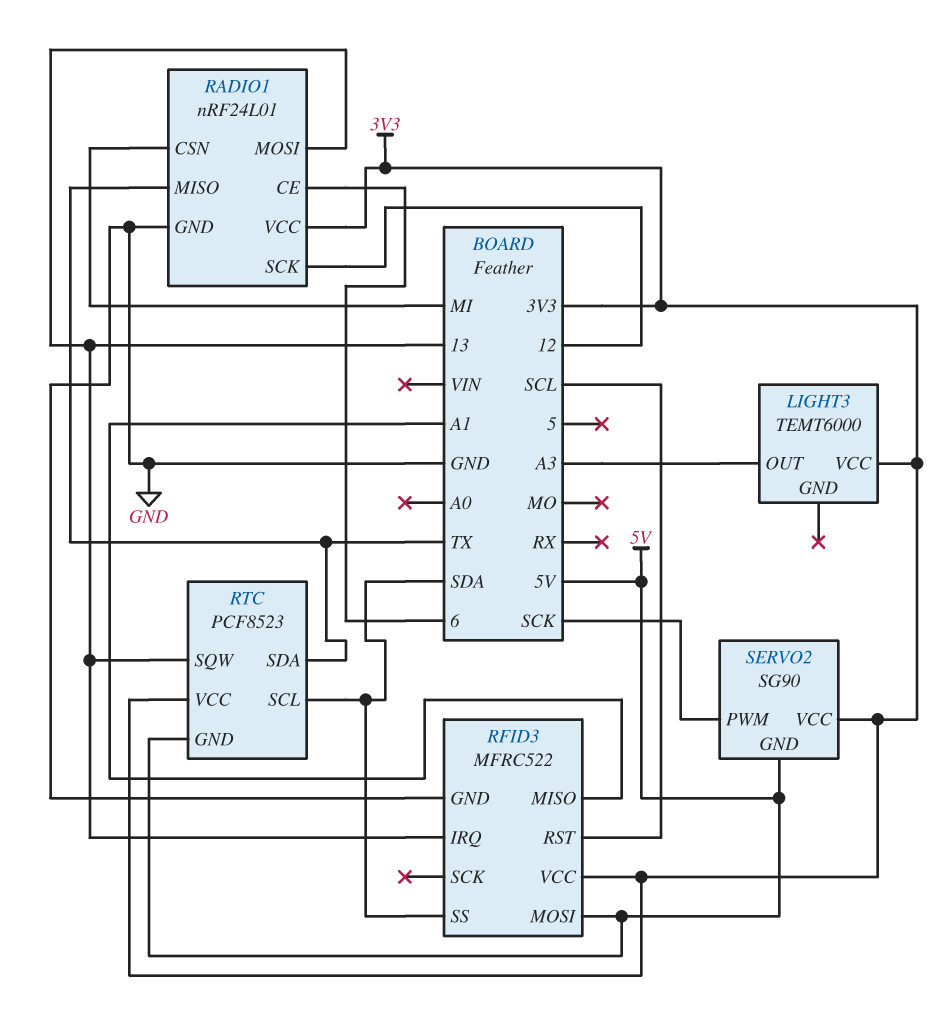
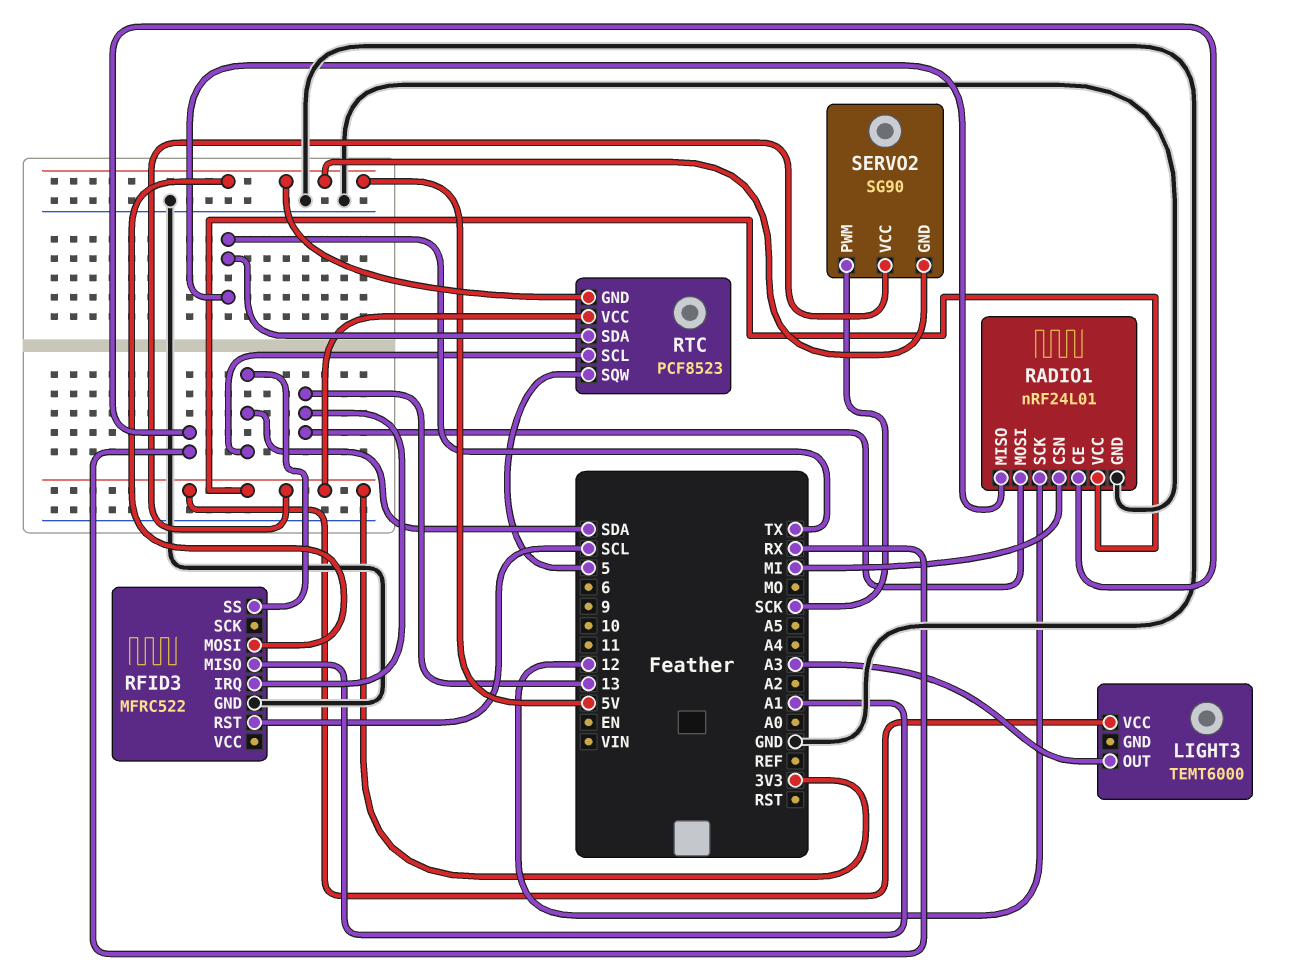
RADIO1 pin CE: 6 -> RX
RFID3 pin VCC: 3V3 -> none
RTC pin SQW: 13 -> 5

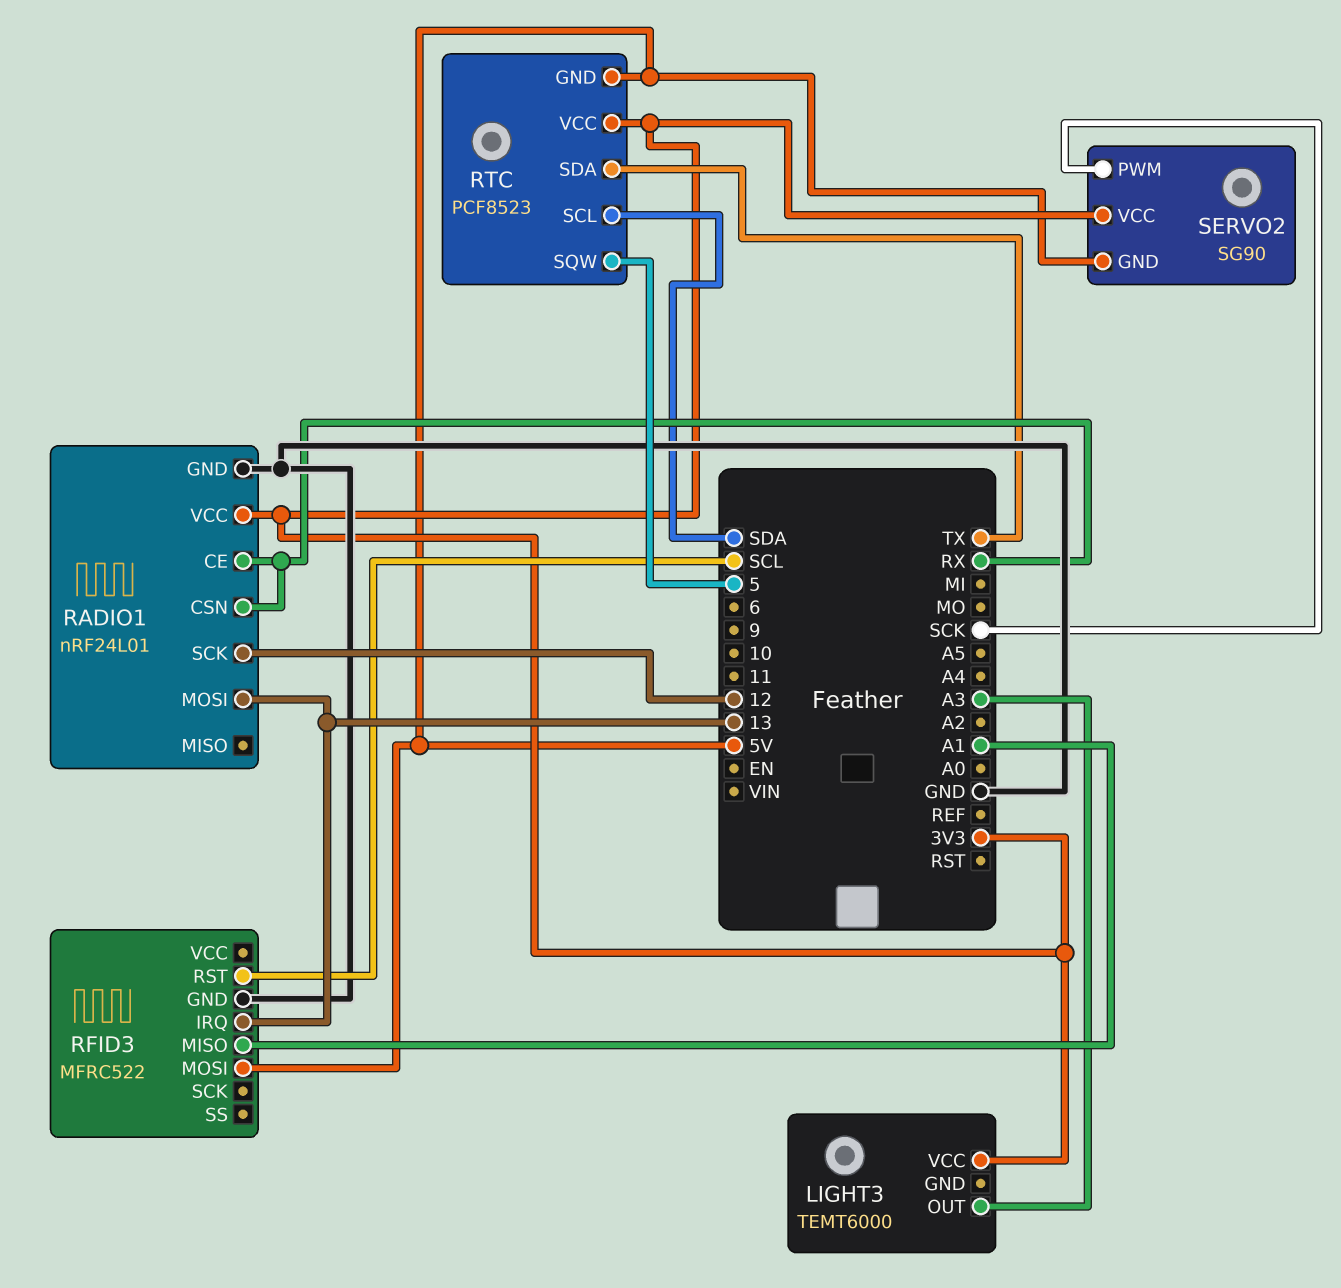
RADIO1 pin CSN: MI -> RX
RADIO1 pin MISO: TX -> none
RFID3 pin SS: SDA -> none

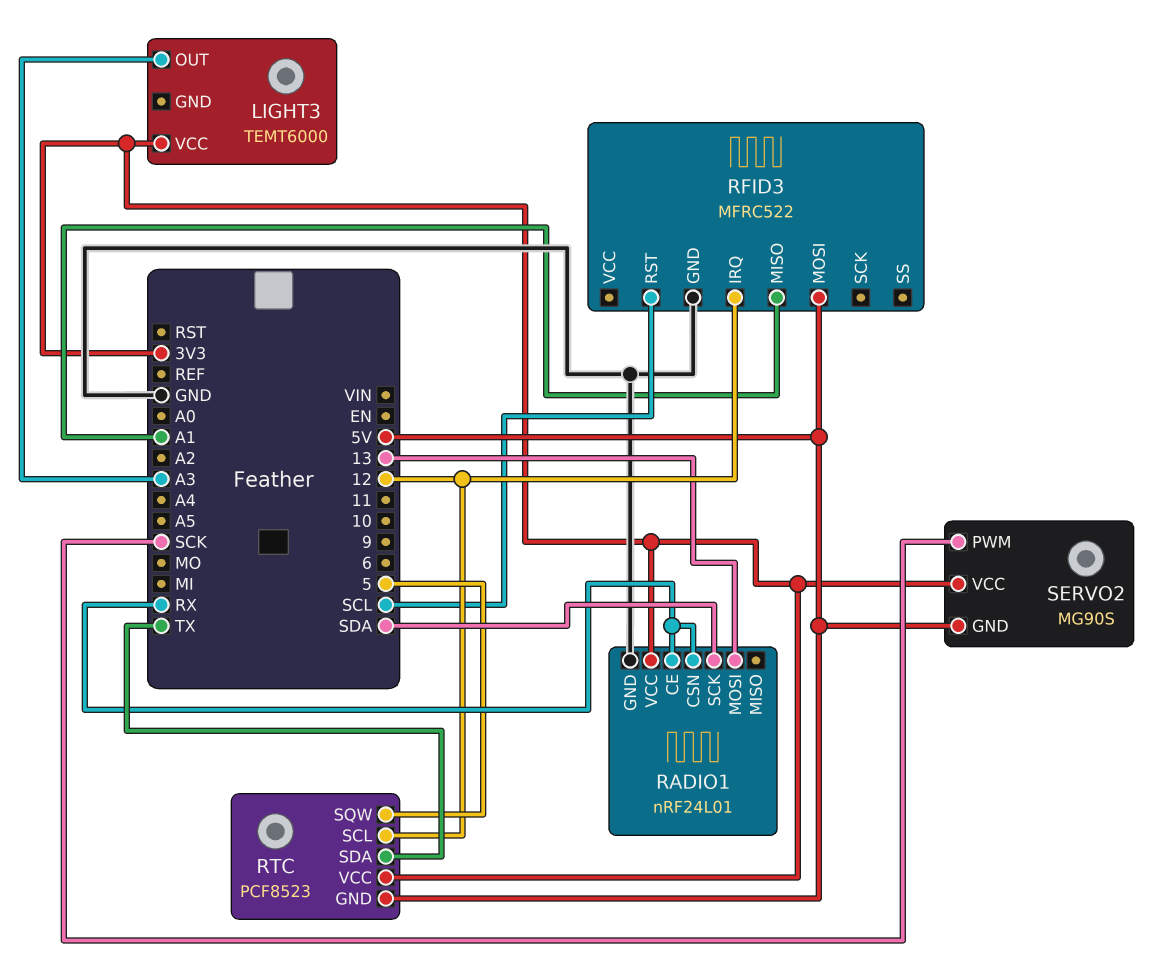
RADIO1 pin SCK: 12 -> SDA
RFID3 pin IRQ: 13 -> 12
RTC pin SCL: SDA -> 12
SERVO2: SG90 -> MG90S

